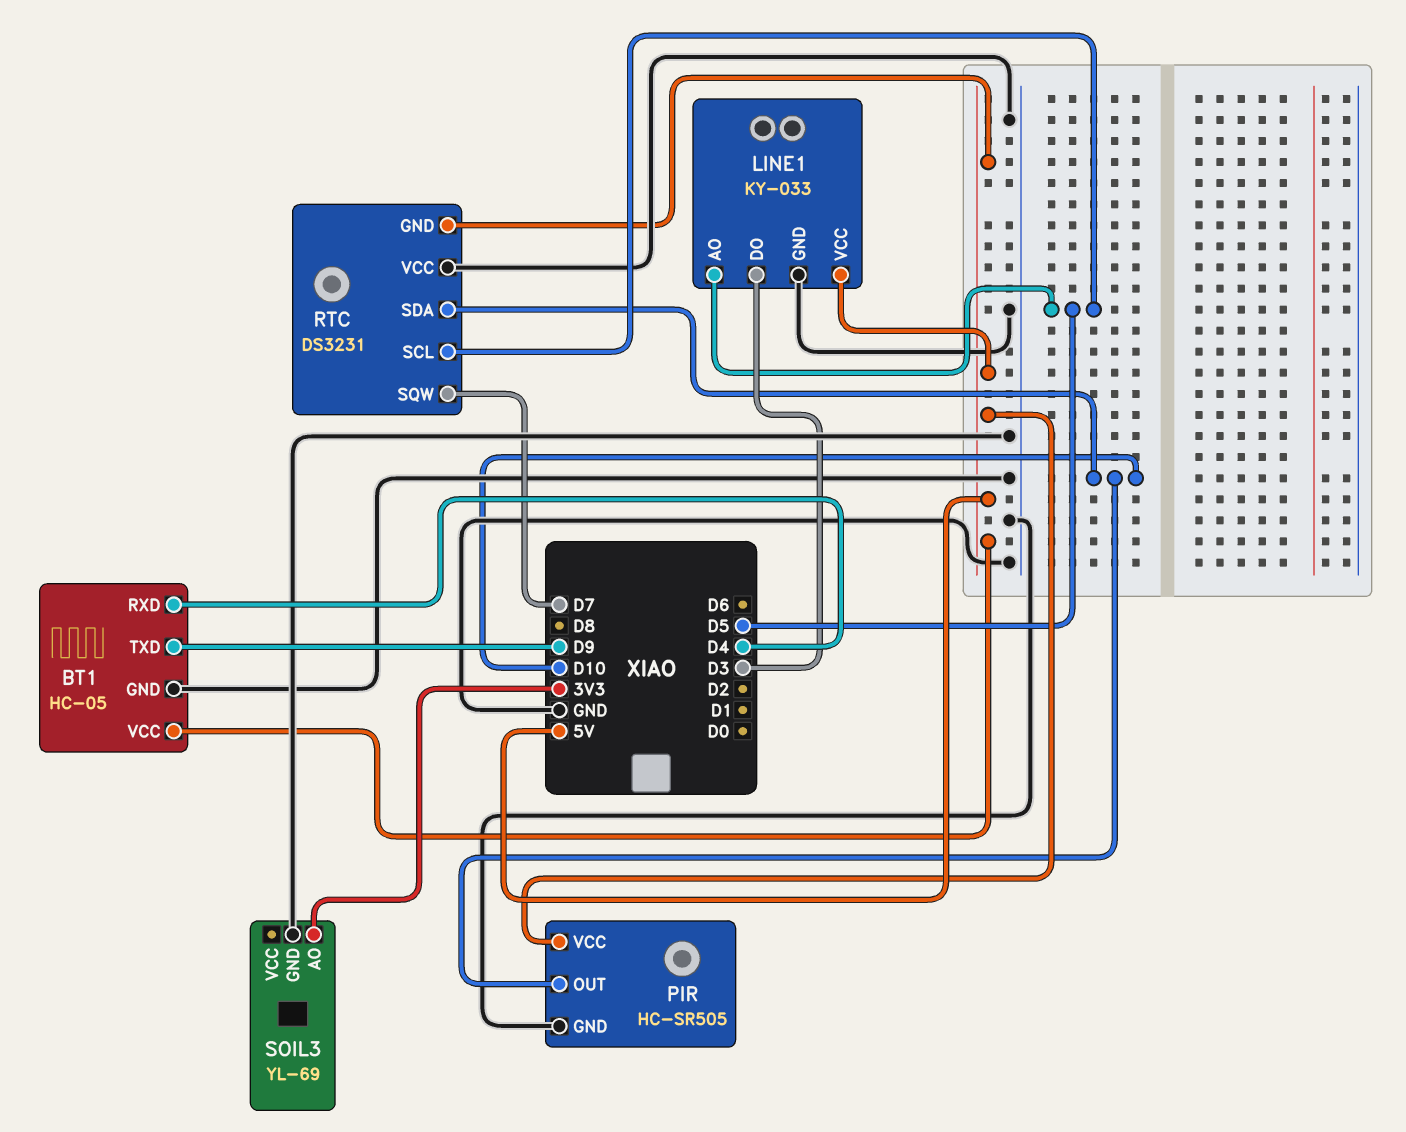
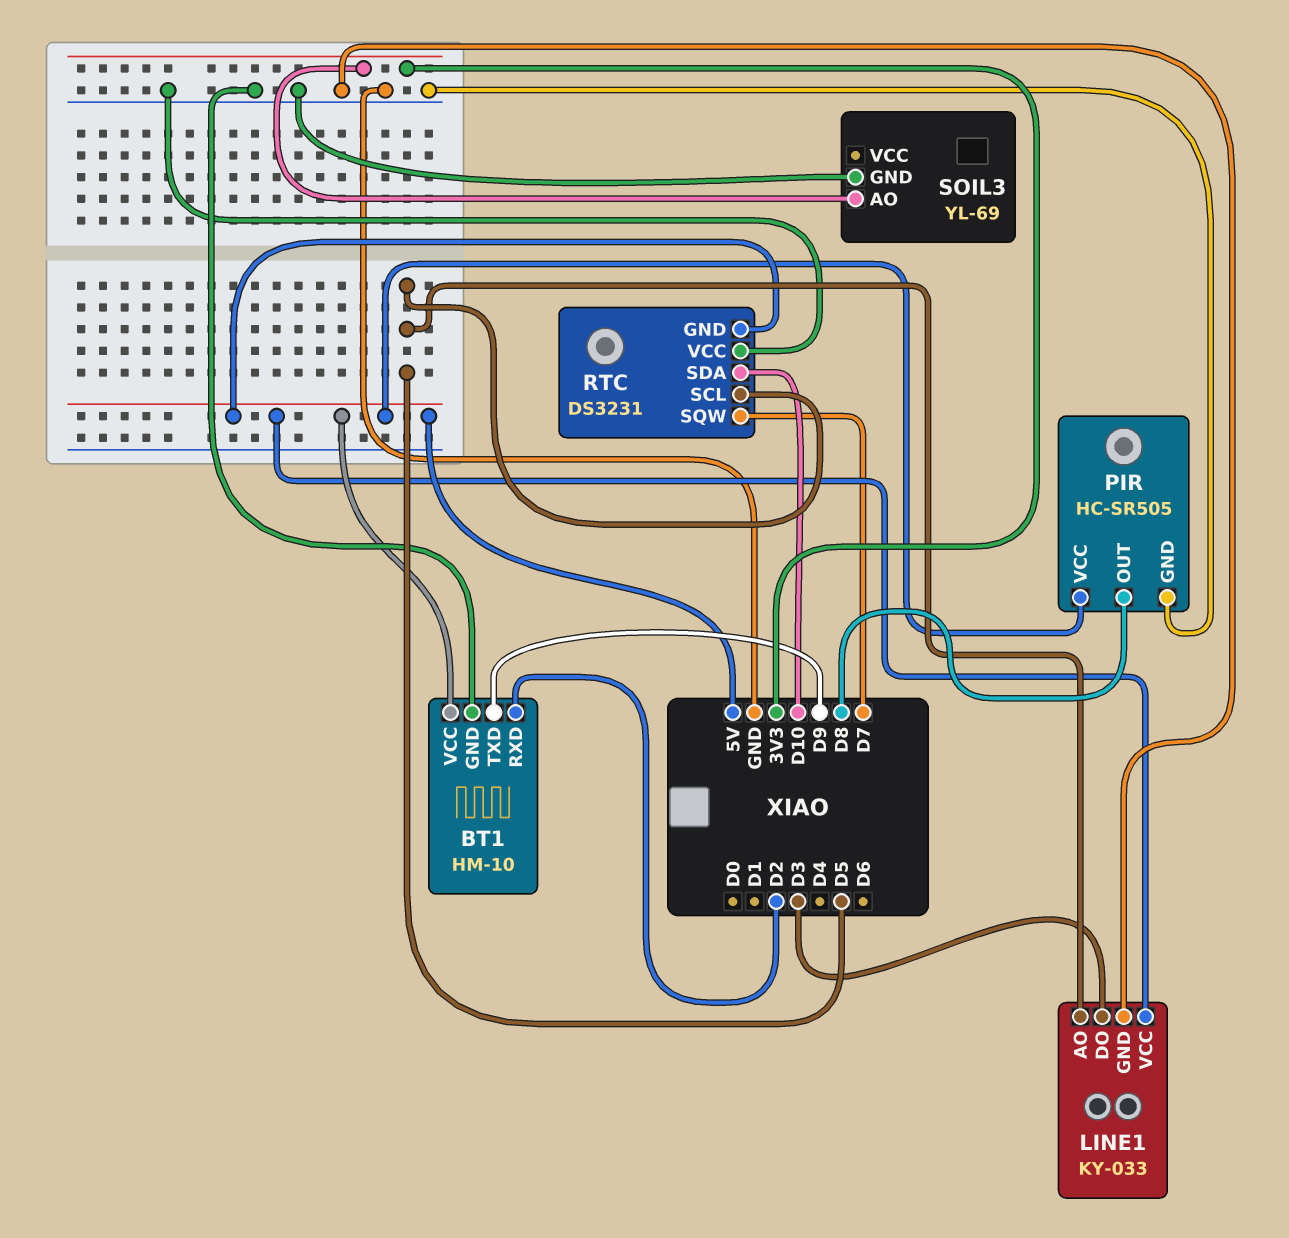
BT1: HC-05 -> HM-10
BT1 pin RXD: D4 -> D2
PIR pin OUT: D10 -> D8

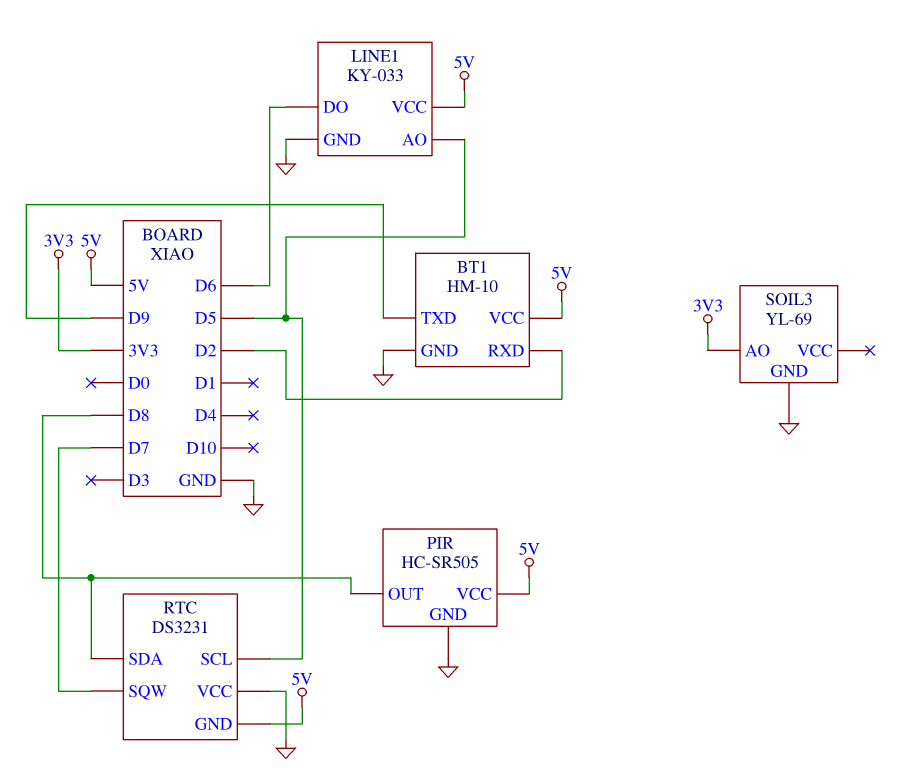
LINE1 pin DO: D3 -> D6
RTC pin SDA: D10 -> D8

